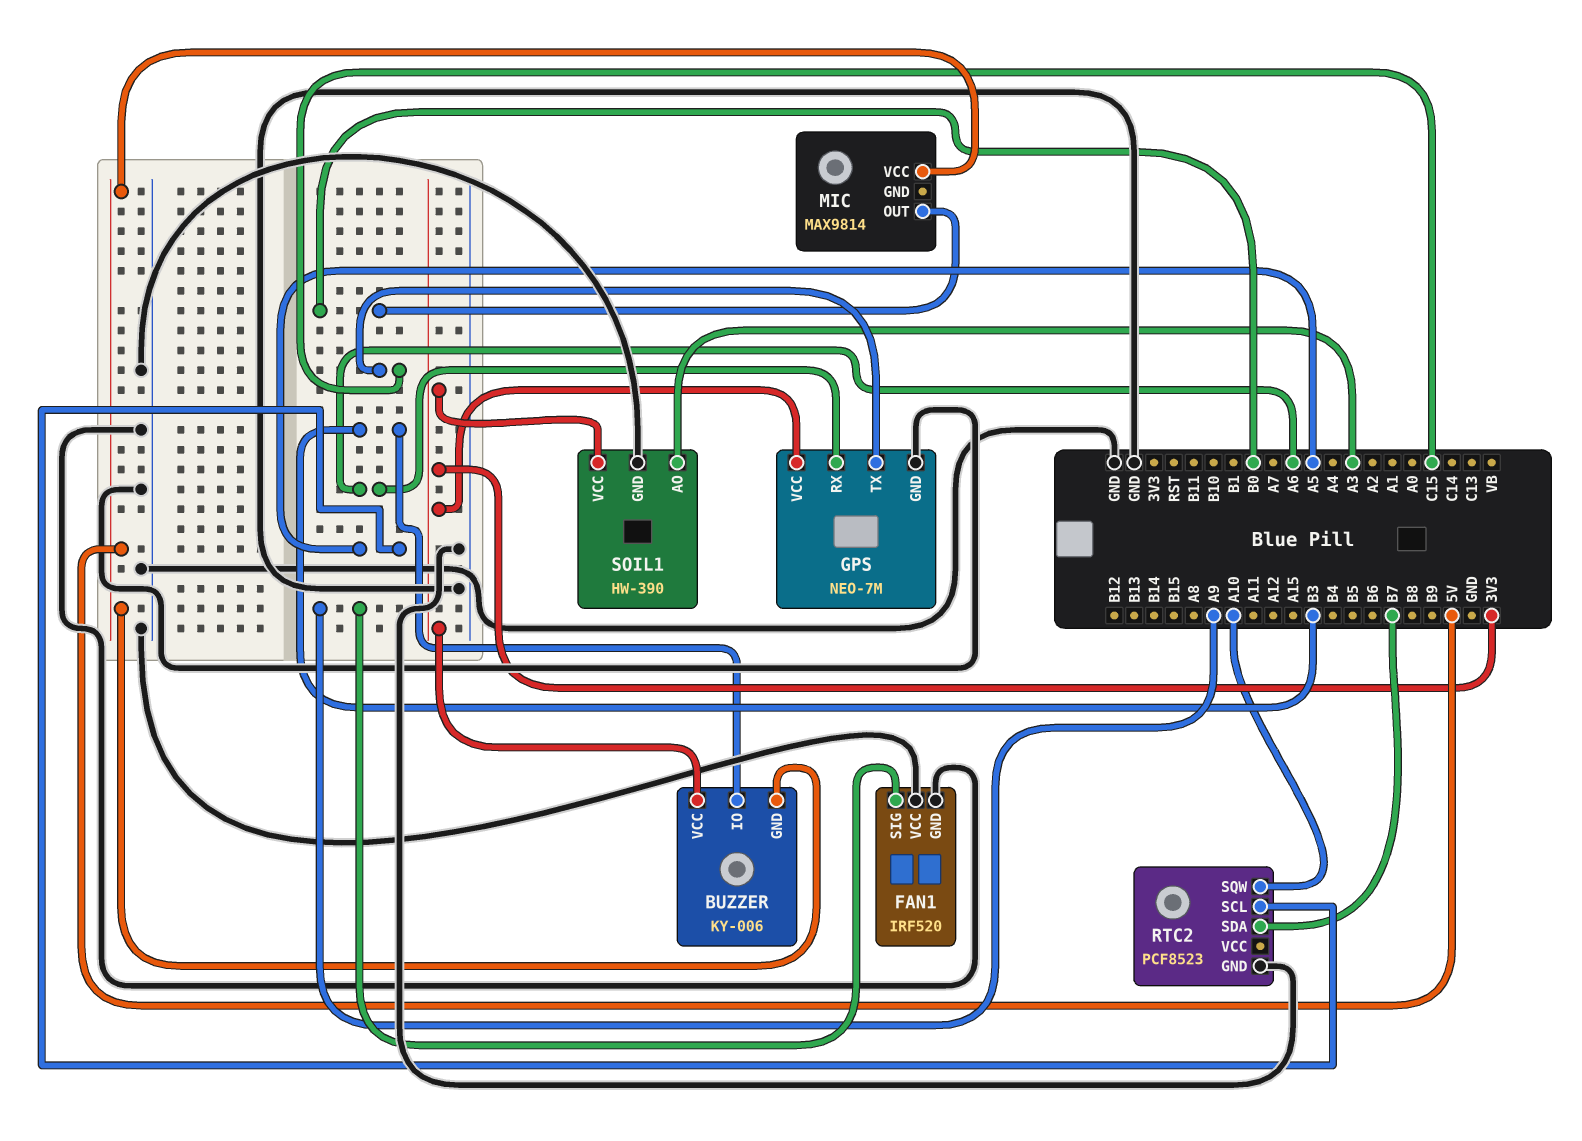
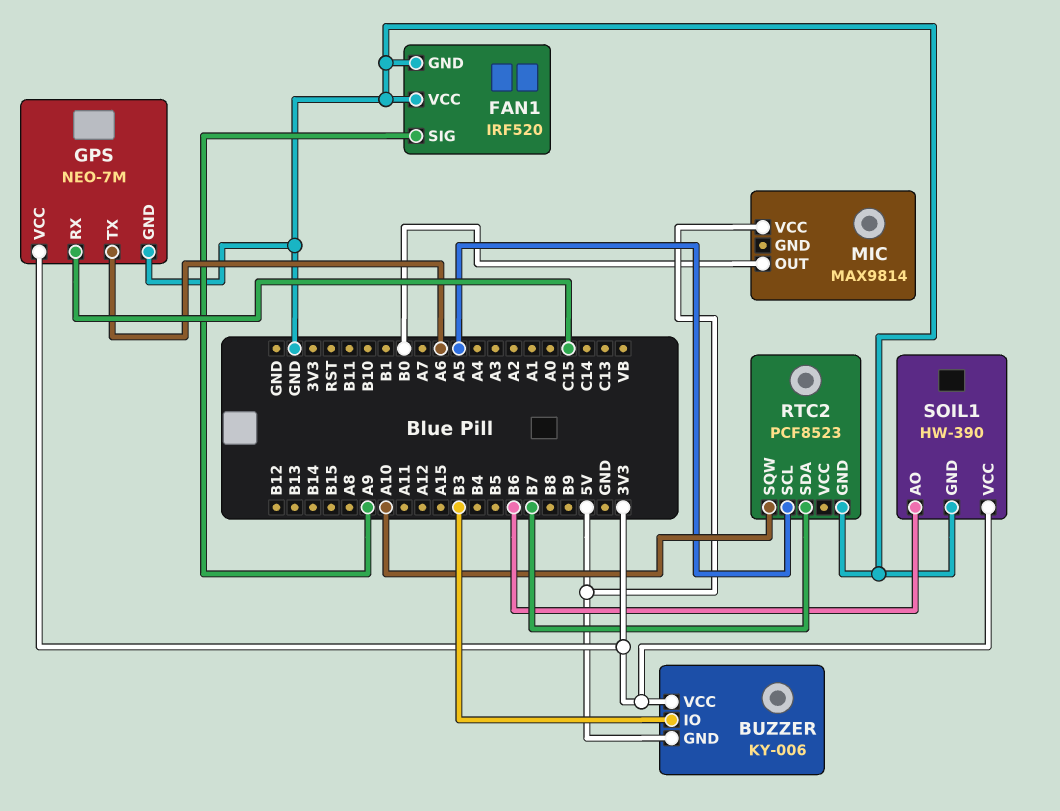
GPS pin RX: A6 -> C15
GPS pin TX: C15 -> A6
SOIL1 pin AO: A3 -> B6

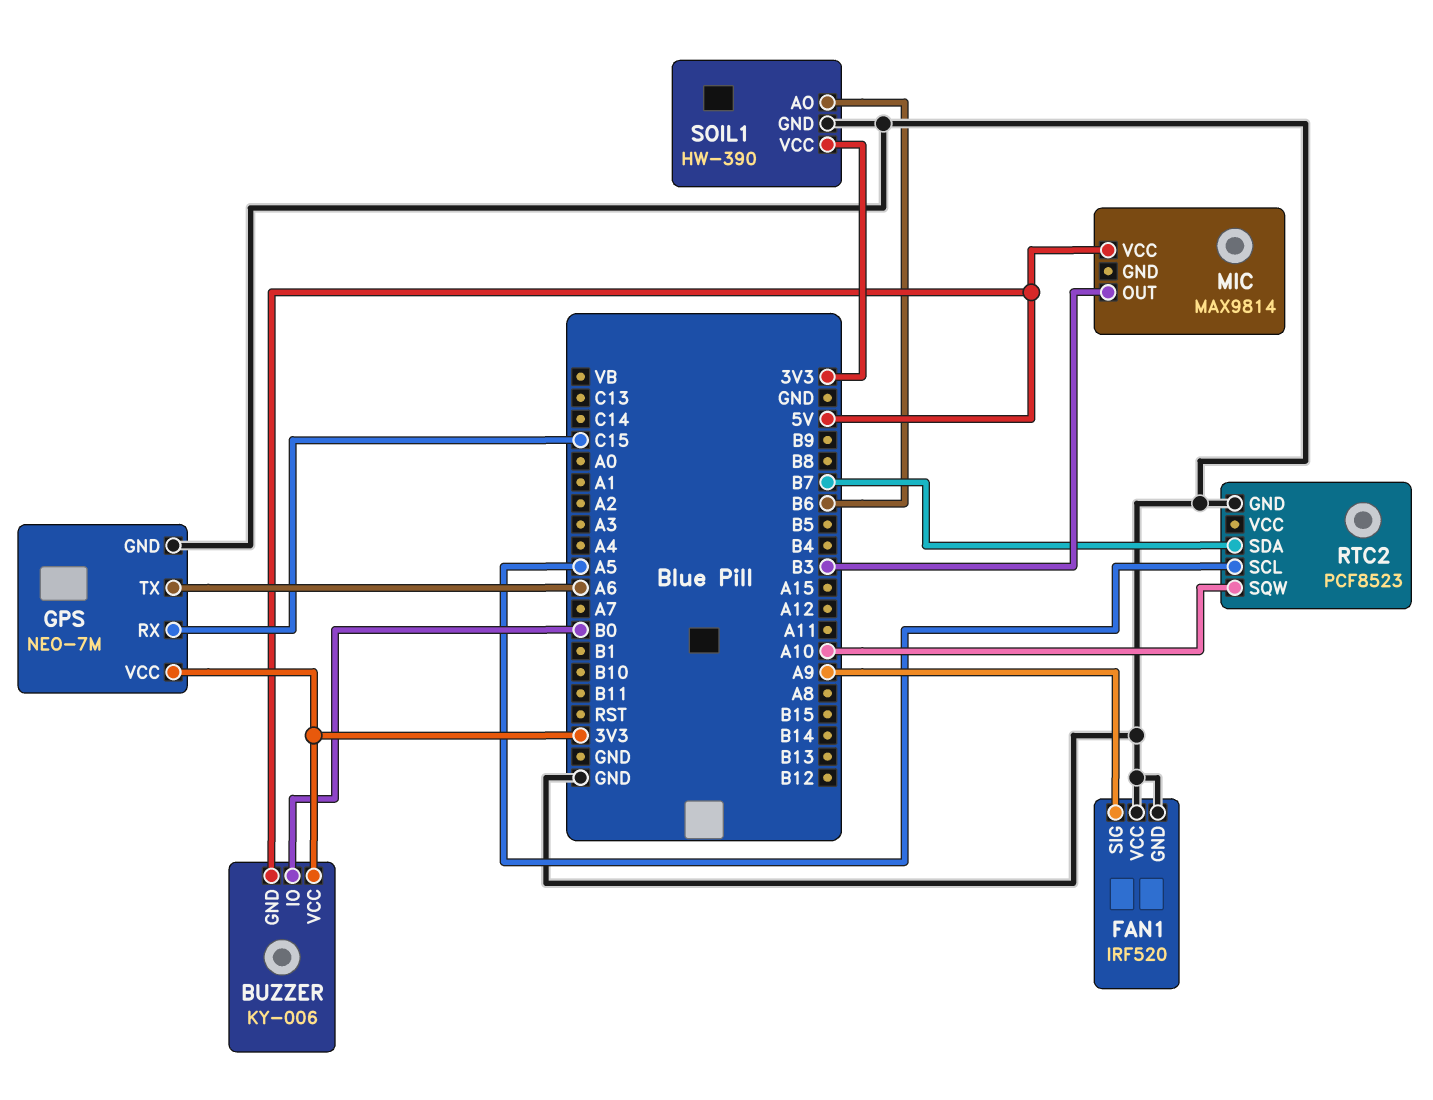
BUZZER pin IO: B3 -> B0
MIC pin OUT: B0 -> B3

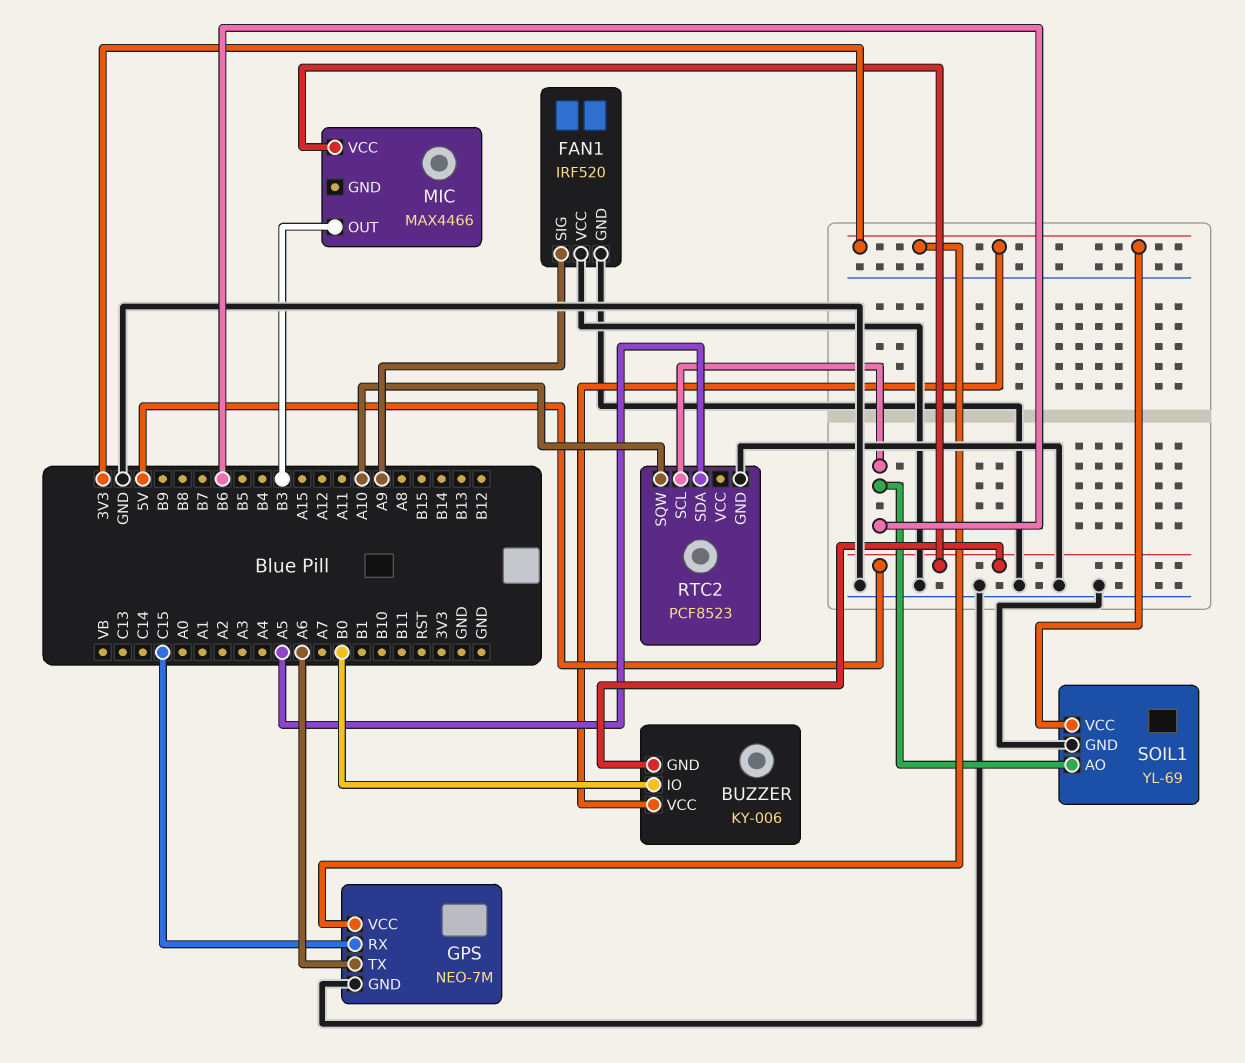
MIC: MAX9814 -> MAX4466
RTC2 pin SCL: A5 -> B6
RTC2 pin SDA: B7 -> A5
SOIL1: HW-390 -> YL-69

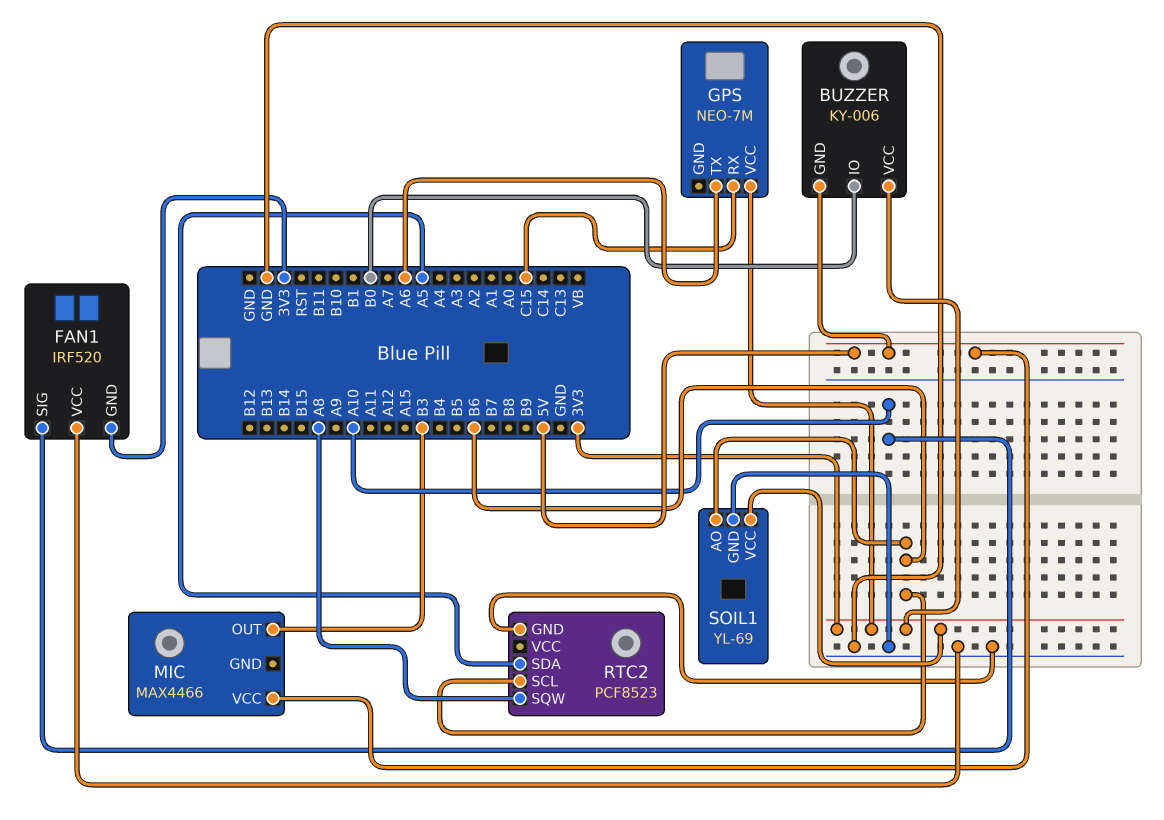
FAN1 pin GND: GND -> 3V3
FAN1 pin SIG: A9 -> A10
GPS pin GND: GND -> none
RTC2 pin SQW: A10 -> A8

